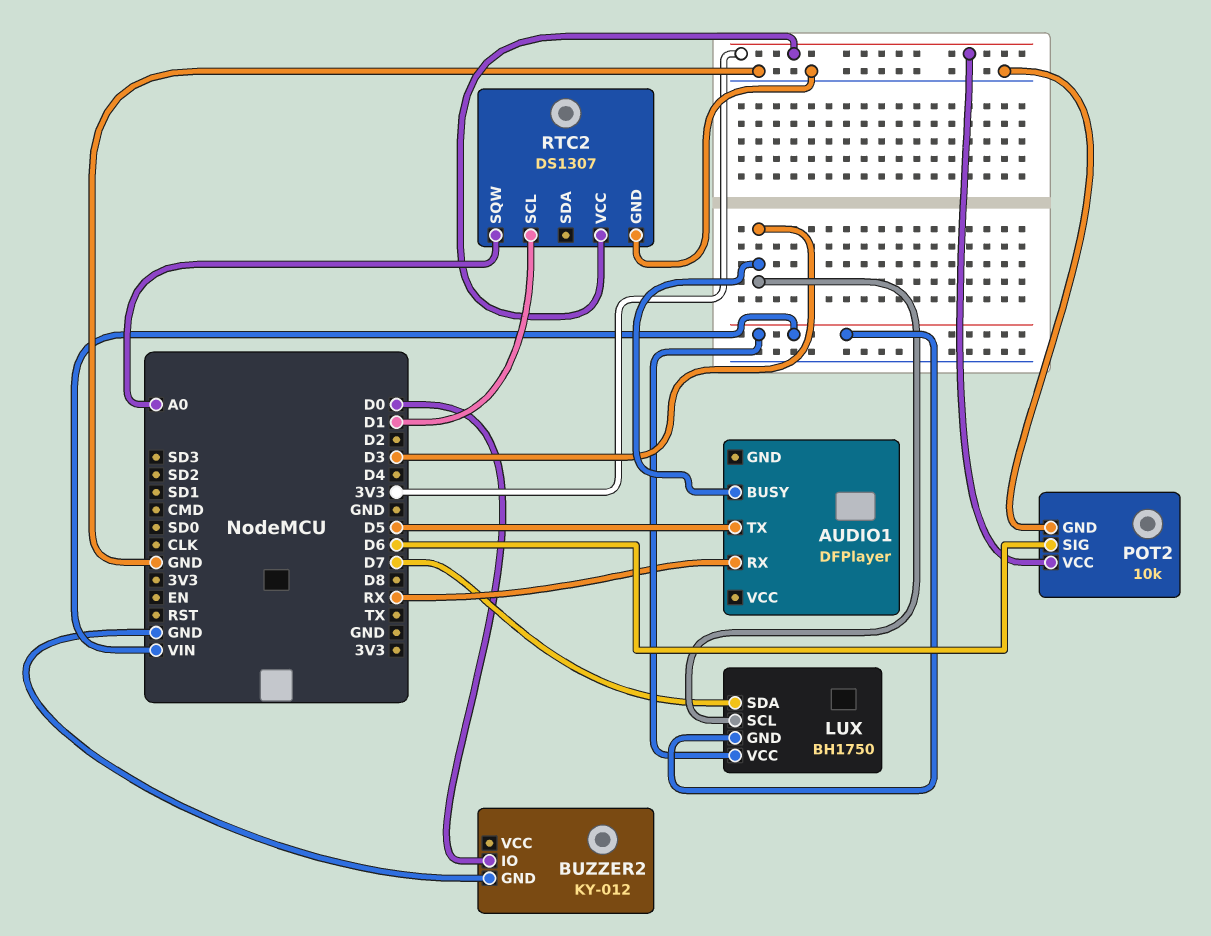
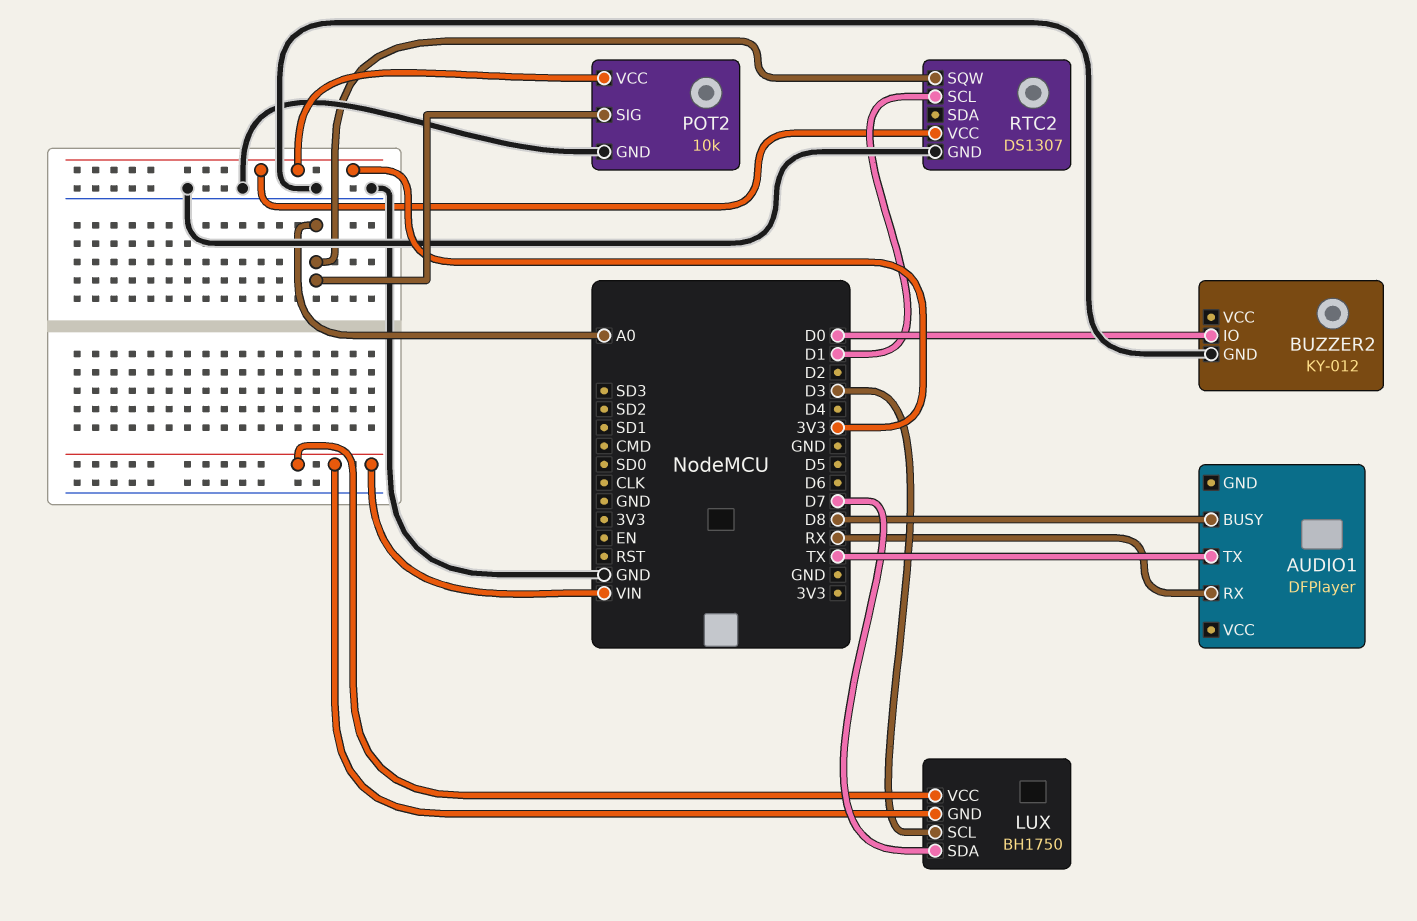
AUDIO1 pin BUSY: D3 -> D8
AUDIO1 pin TX: D5 -> TX
POT2 pin SIG: D6 -> A0

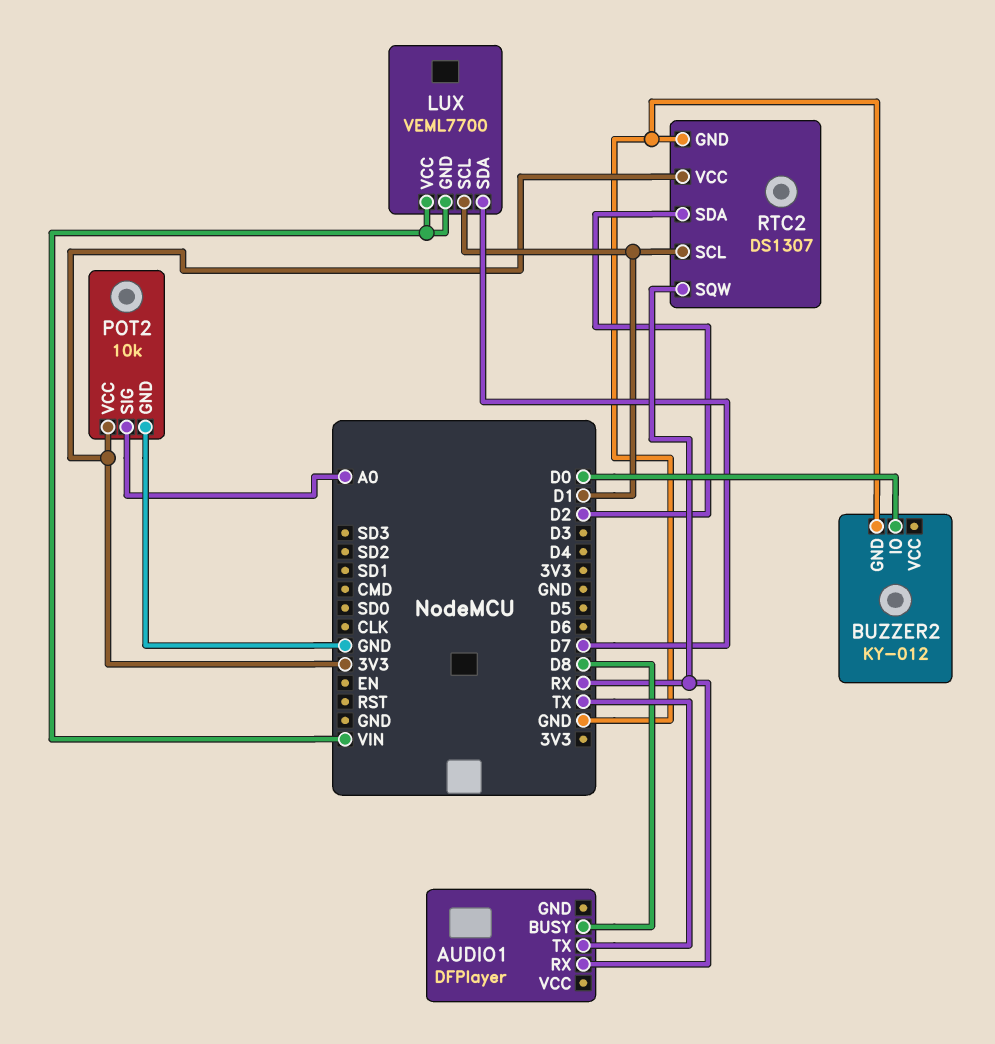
LUX: BH1750 -> VEML7700
LUX pin SCL: D3 -> D1
RTC2 pin SDA: none -> D2
RTC2 pin SQW: A0 -> RX

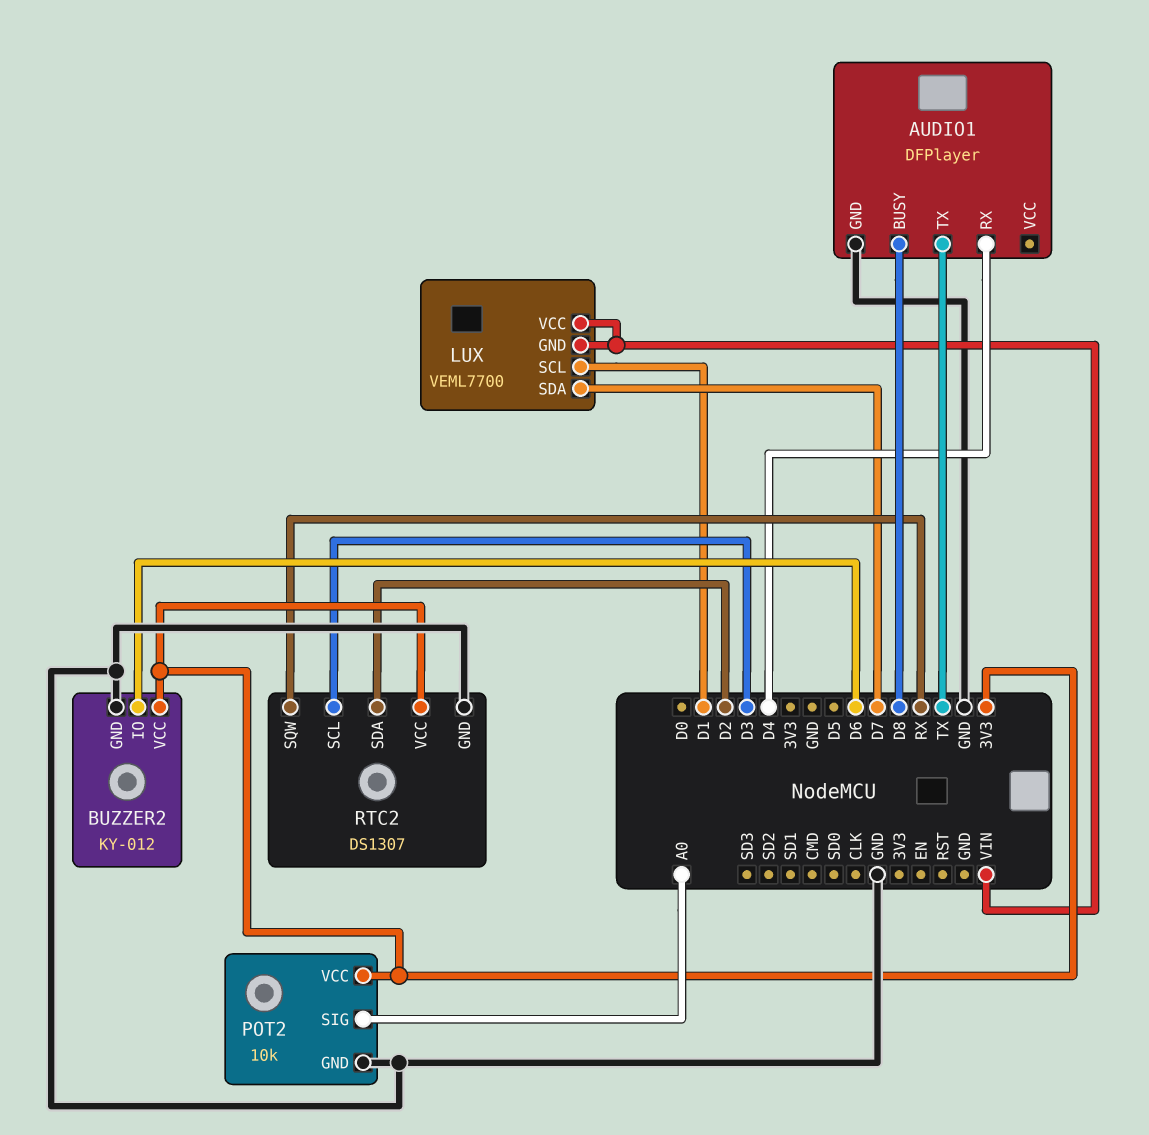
AUDIO1 pin GND: none -> GND
AUDIO1 pin RX: RX -> D4
BUZZER2 pin IO: D0 -> D6
BUZZER2 pin VCC: none -> 3V3
RTC2 pin SCL: D1 -> D3

